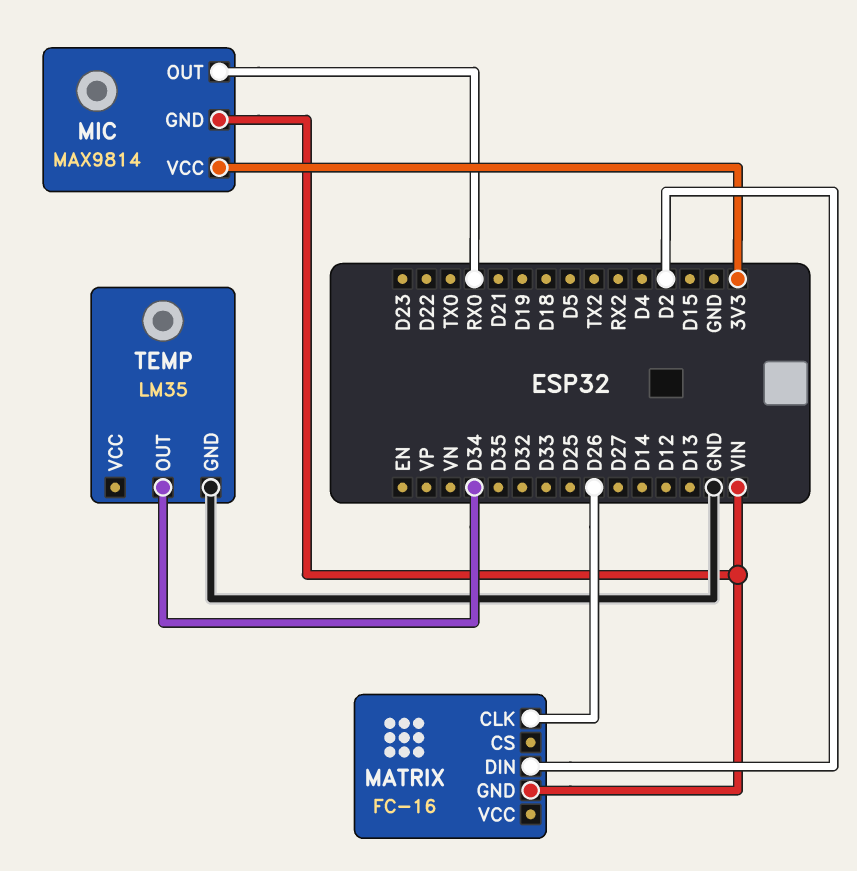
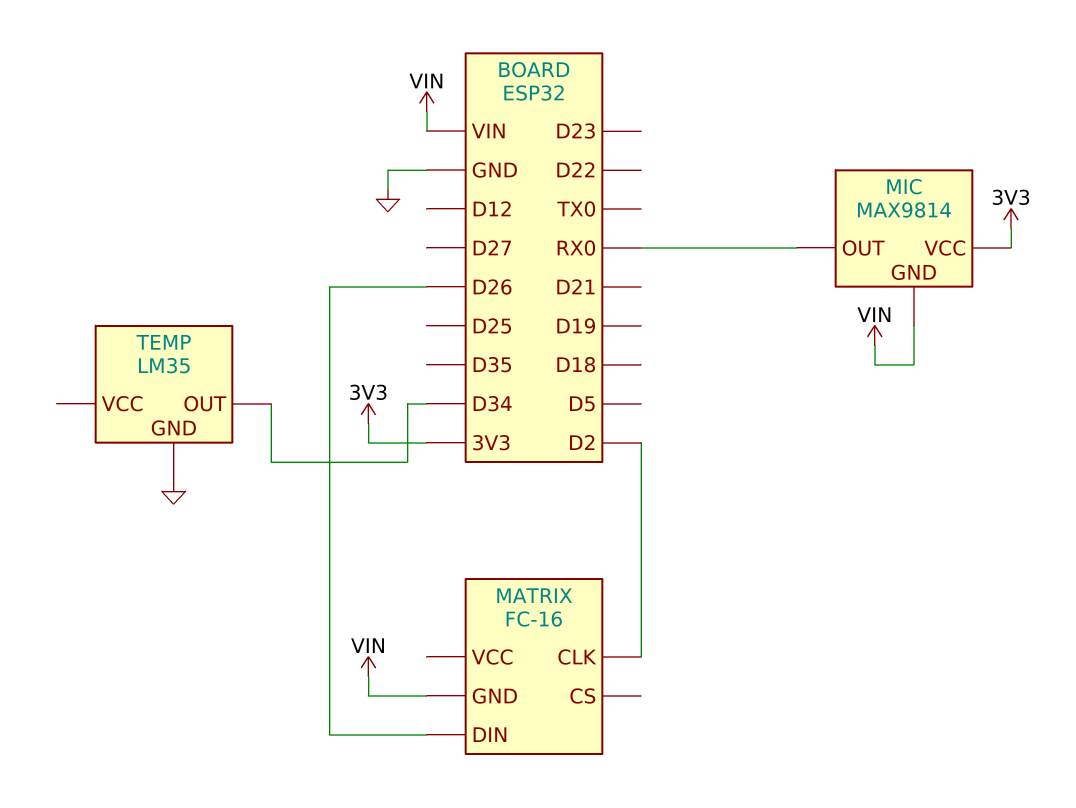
MATRIX pin CLK: D26 -> D2
MATRIX pin DIN: D2 -> D26

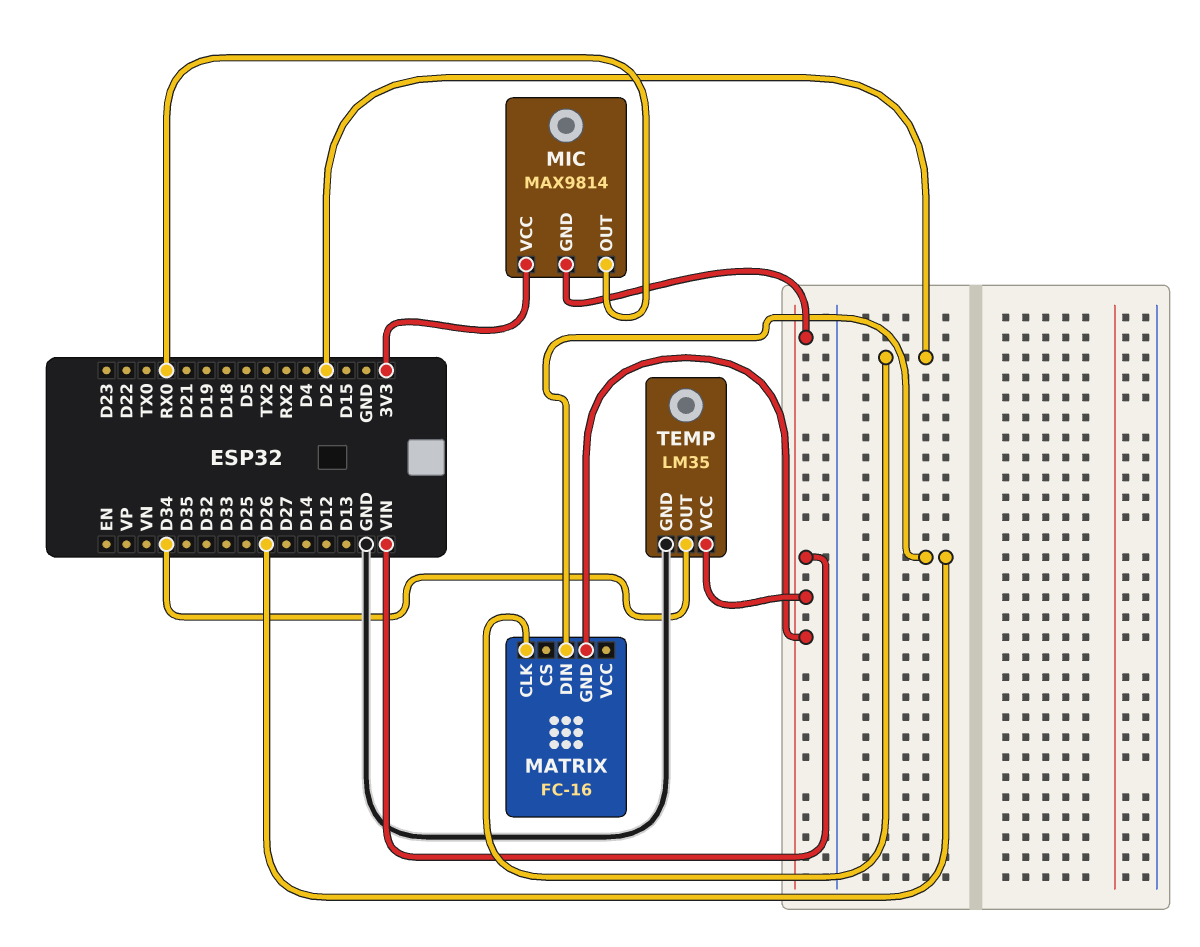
TEMP pin VCC: none -> VIN

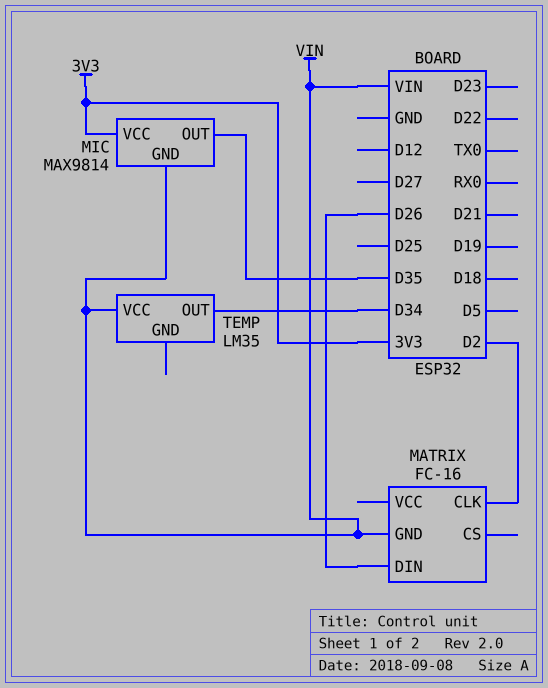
MIC pin OUT: RX0 -> D35
TEMP pin GND: GND -> none

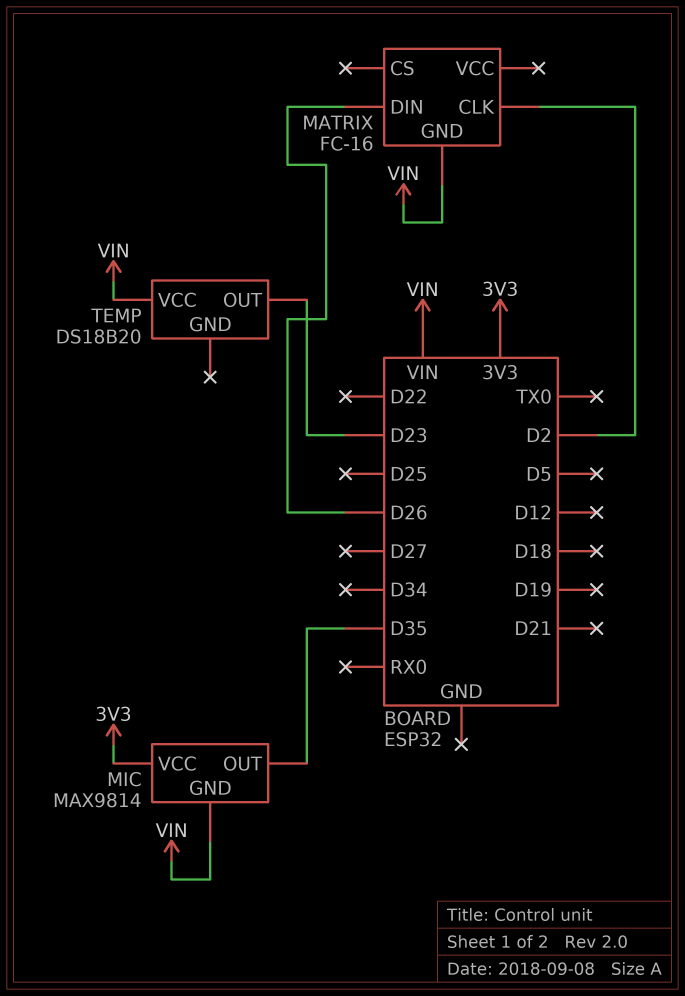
TEMP: LM35 -> DS18B20
TEMP pin OUT: D34 -> D23

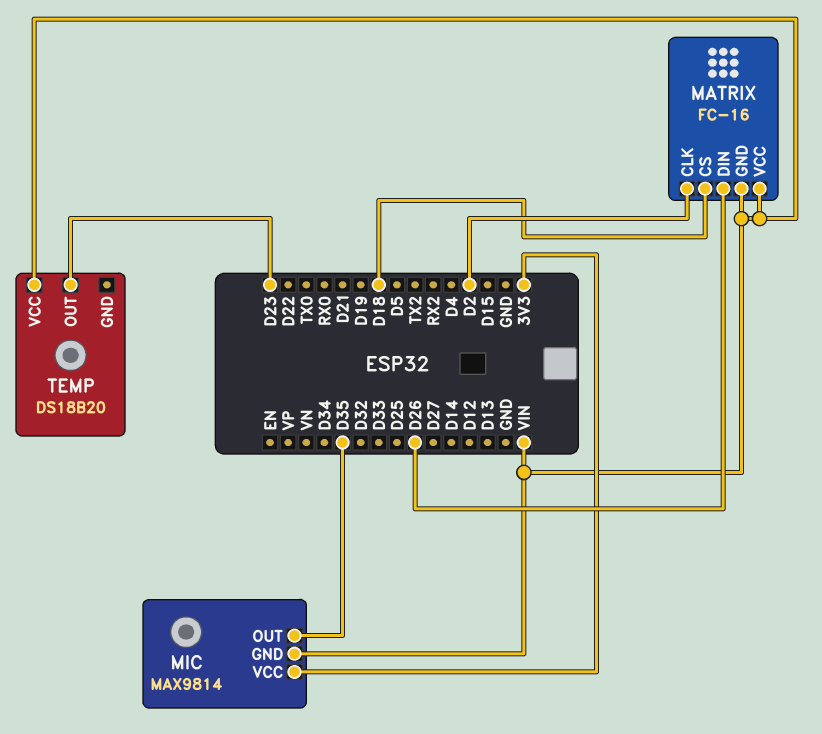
MATRIX pin CS: none -> D18
MATRIX pin VCC: none -> VIN

